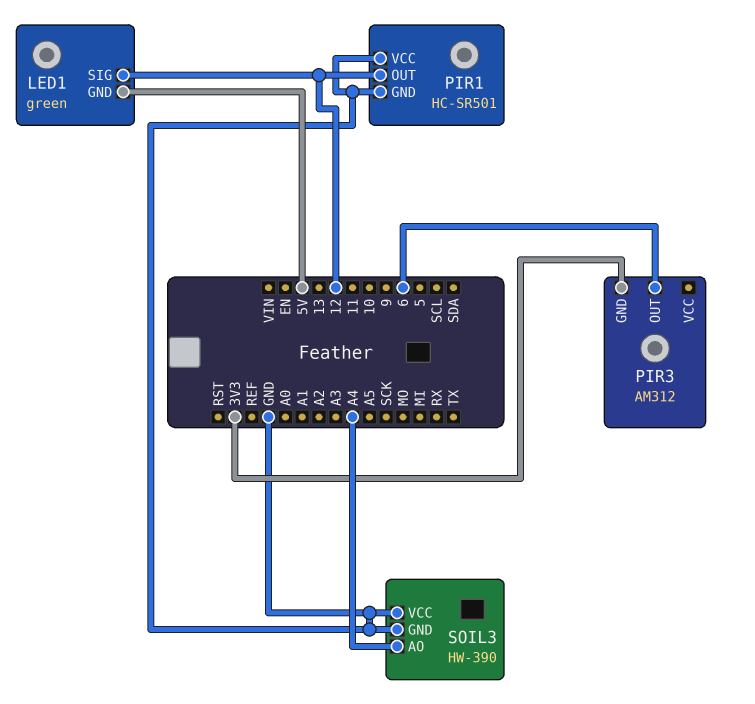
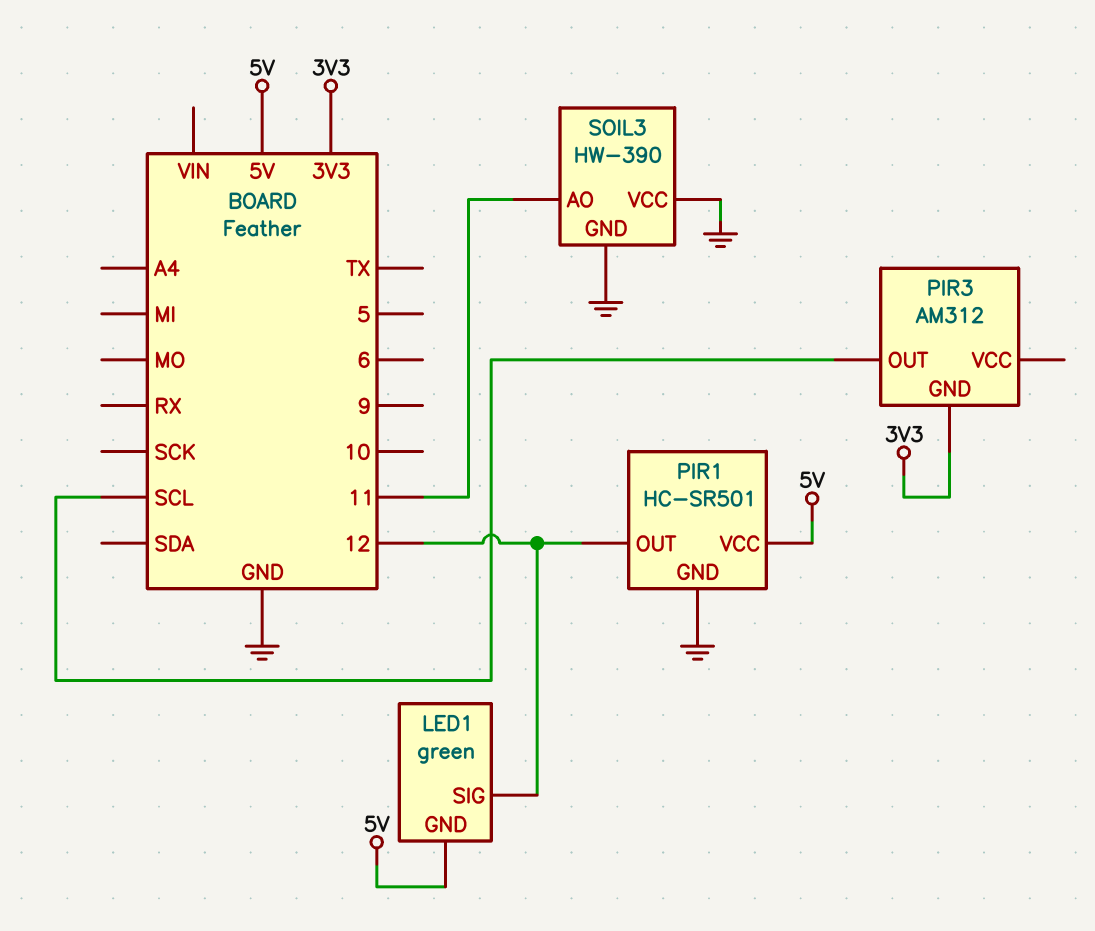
PIR1 pin VCC: GND -> 5V
PIR3 pin OUT: 6 -> SCL
SOIL3 pin AO: A4 -> 11

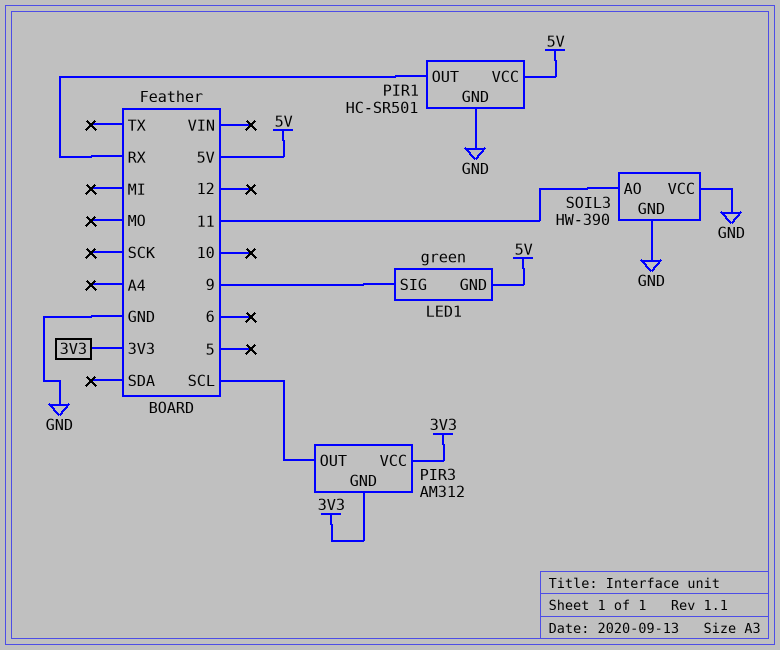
LED1 pin SIG: 12 -> 9
PIR1 pin OUT: 12 -> RX
PIR3 pin VCC: none -> 3V3

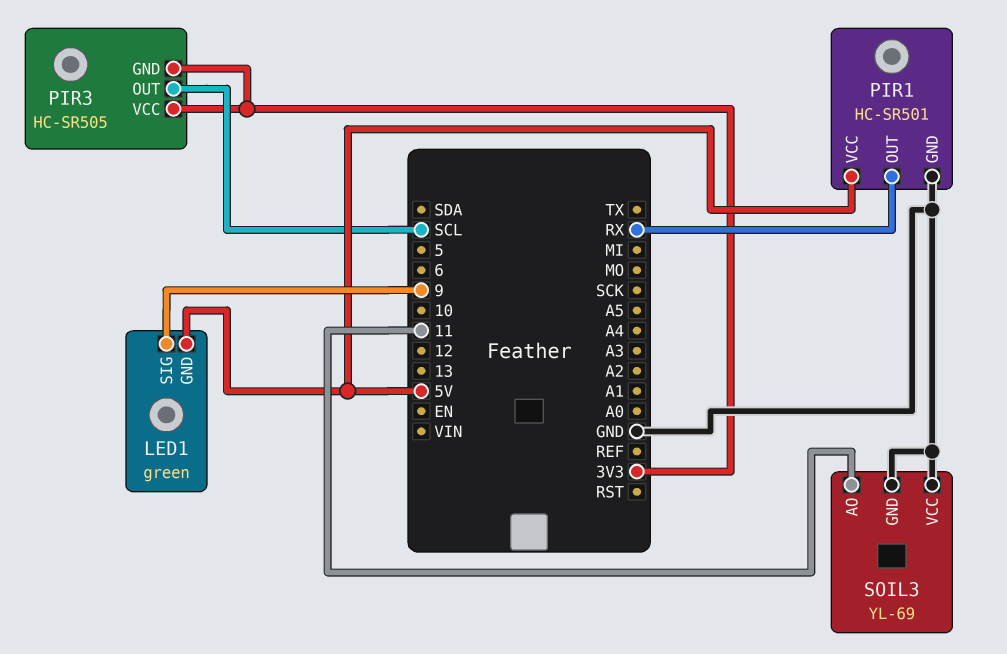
PIR3: AM312 -> HC-SR505
SOIL3: HW-390 -> YL-69

